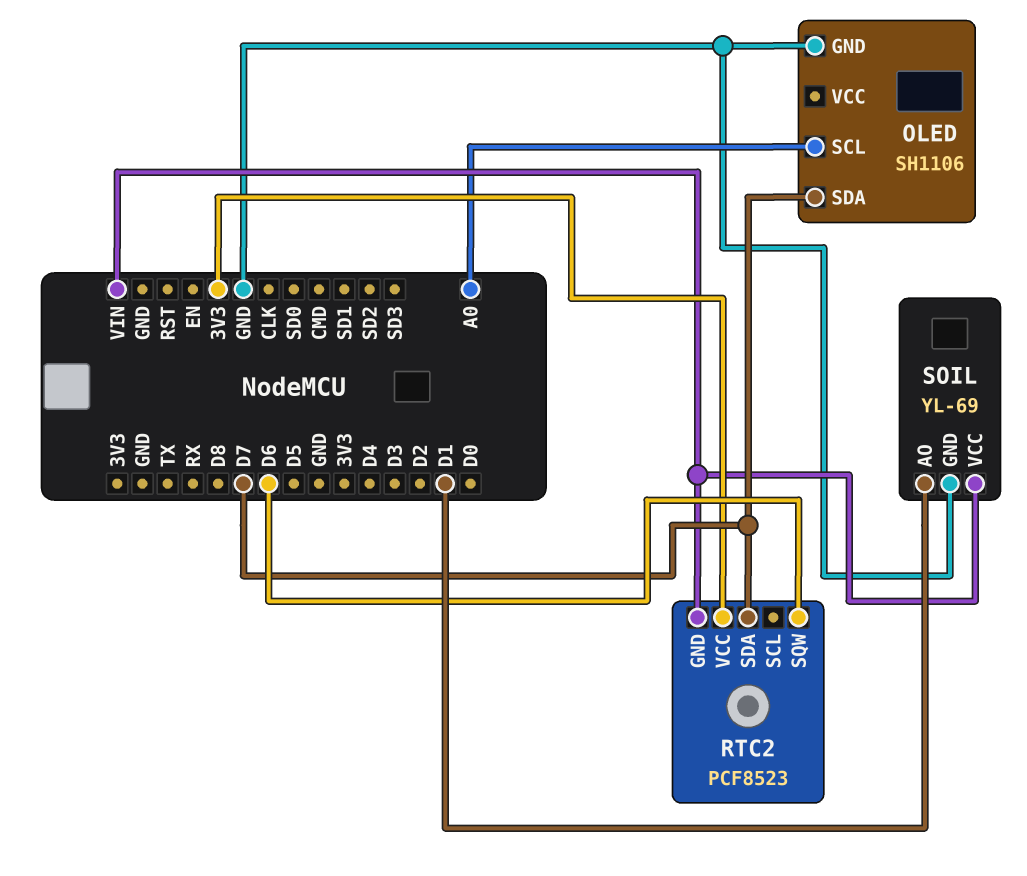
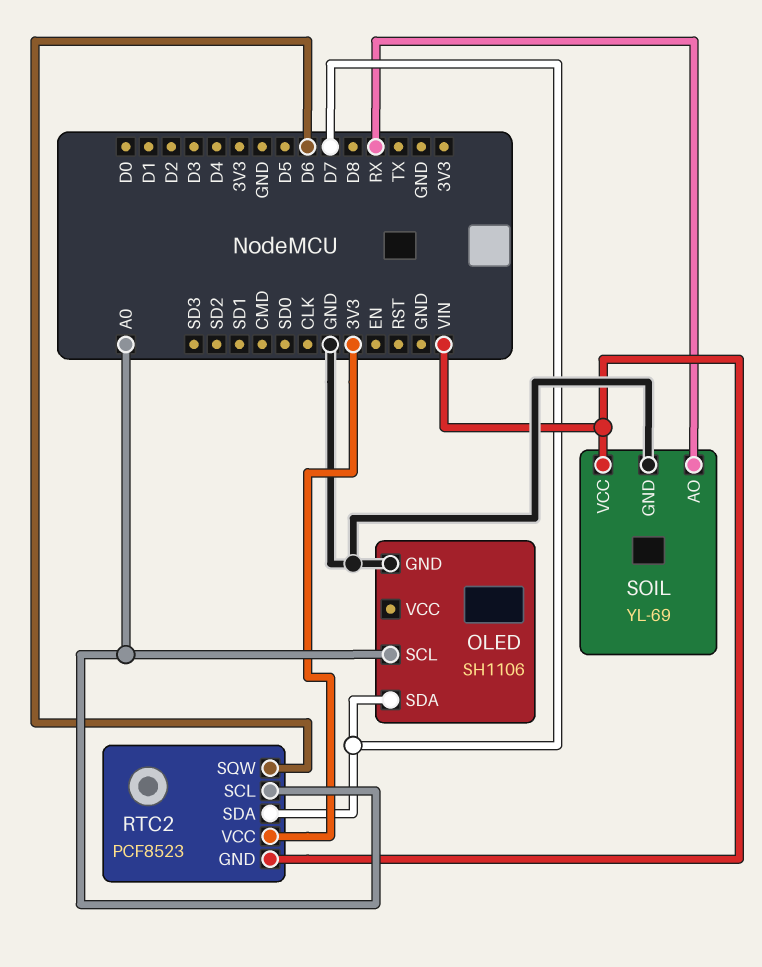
RTC2 pin SCL: none -> A0
SOIL pin AO: D1 -> RX

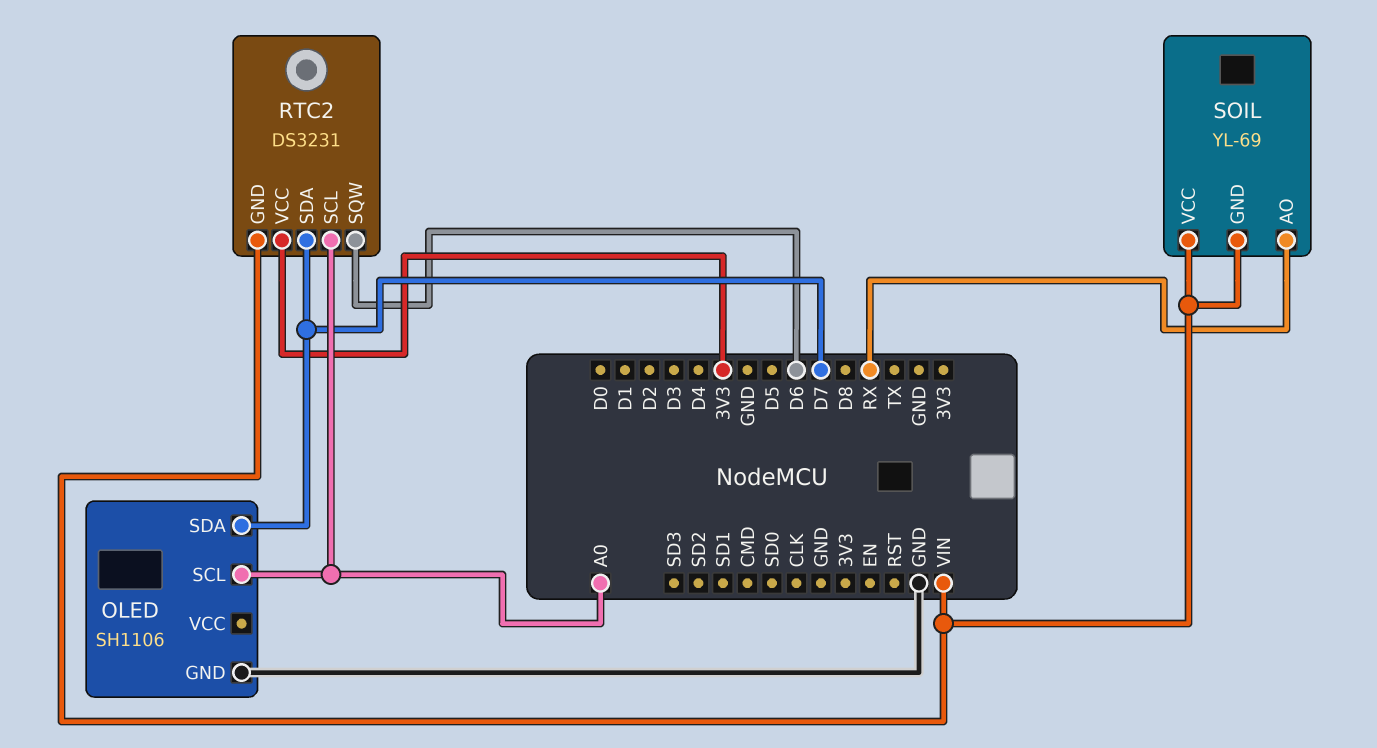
RTC2: PCF8523 -> DS3231
SOIL pin GND: GND -> VIN

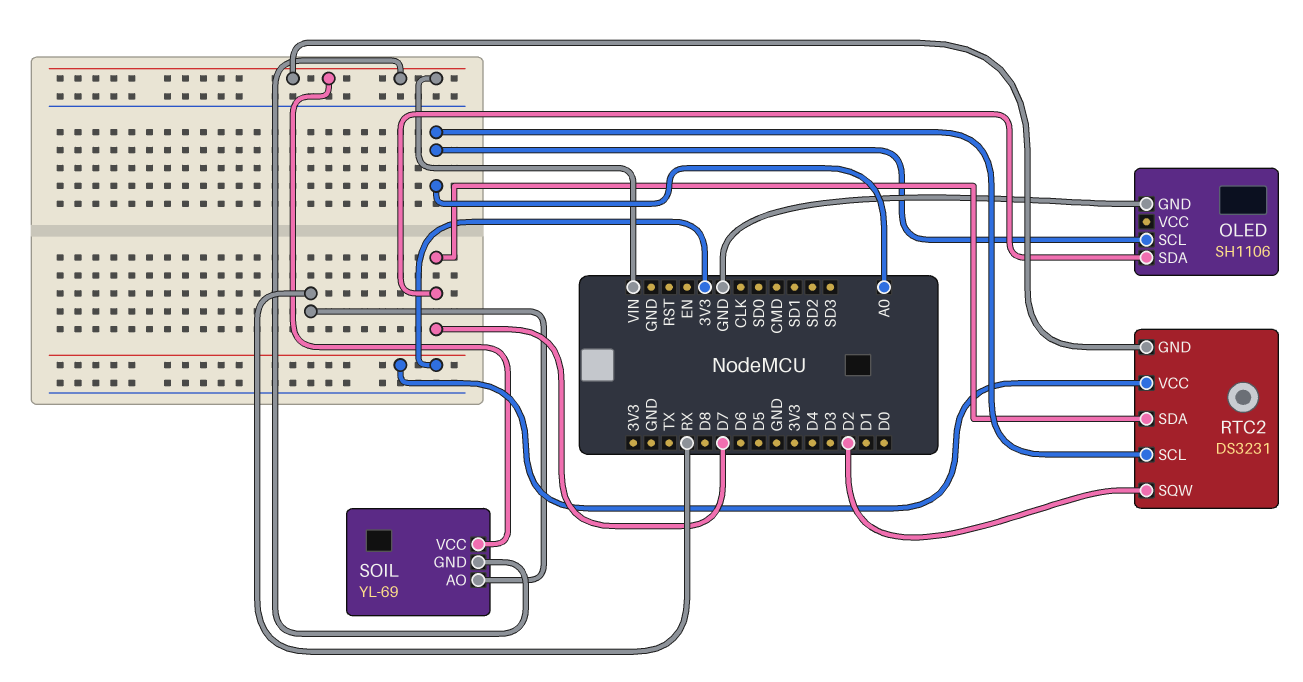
RTC2 pin SQW: D6 -> D2

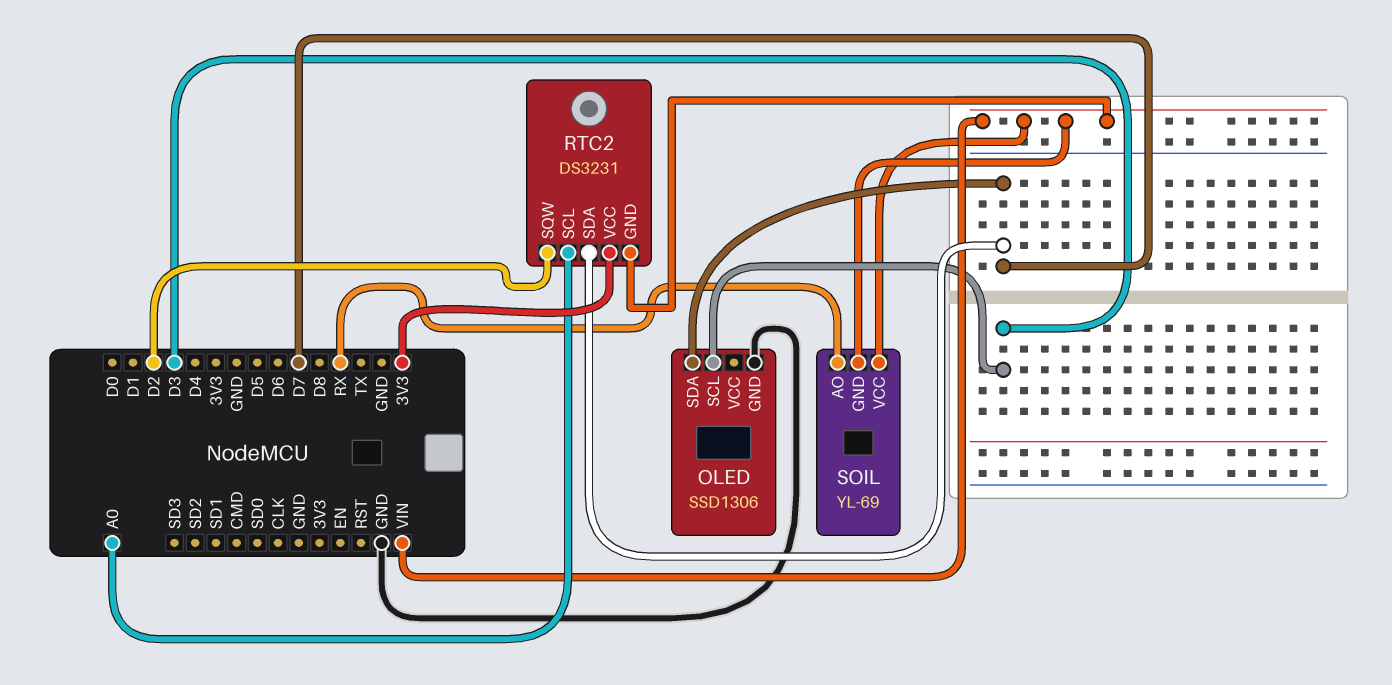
OLED: SH1106 -> SSD1306
OLED pin SCL: A0 -> D3

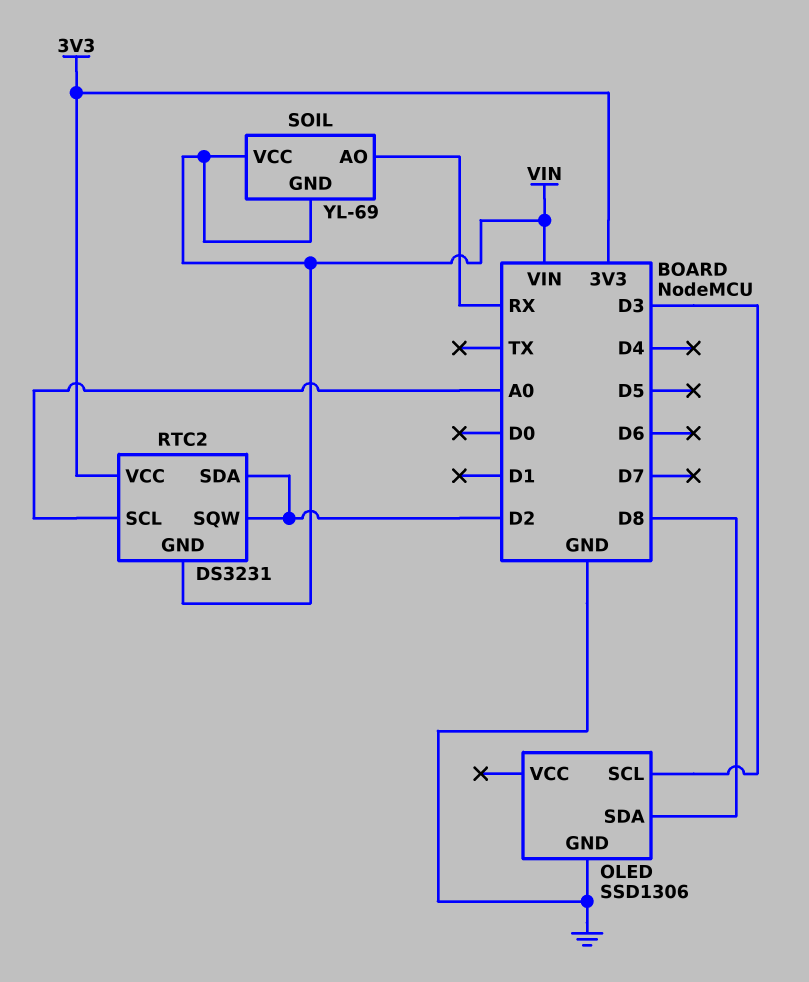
OLED pin SDA: D7 -> D8
RTC2 pin SDA: D7 -> D2

